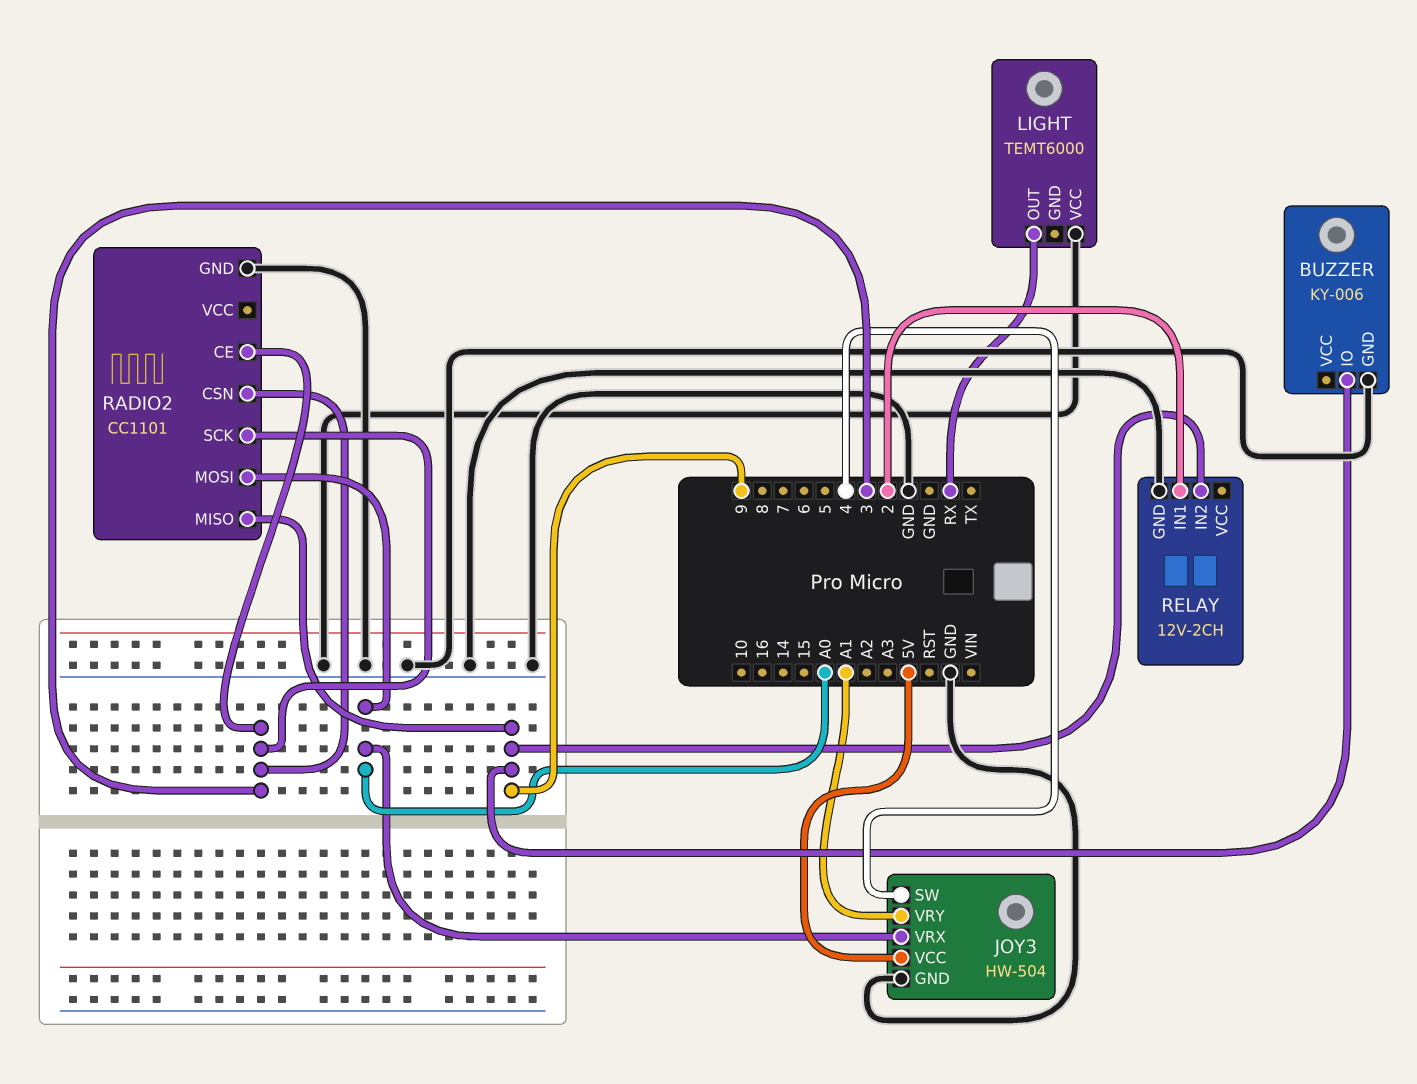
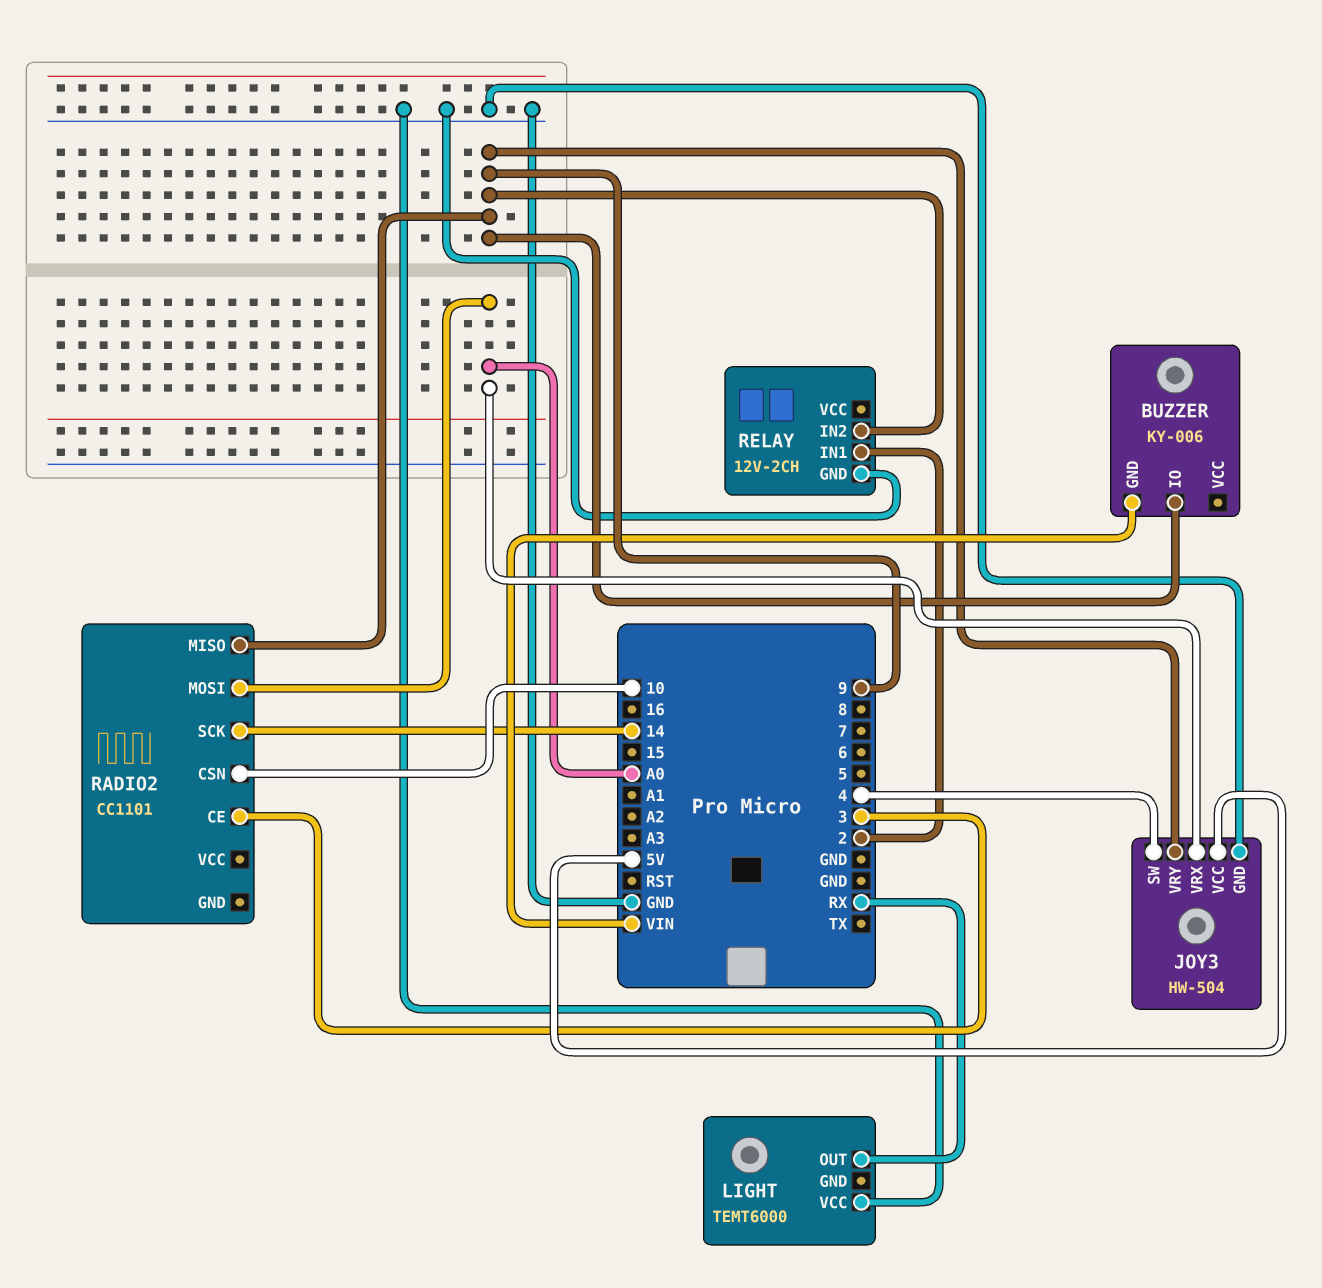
BUZZER pin GND: GND -> VIN
JOY3 pin VRY: A1 -> 9
RADIO2 pin CSN: 3 -> 10
RADIO2 pin GND: GND -> none
RADIO2 pin SCK: 3 -> 14

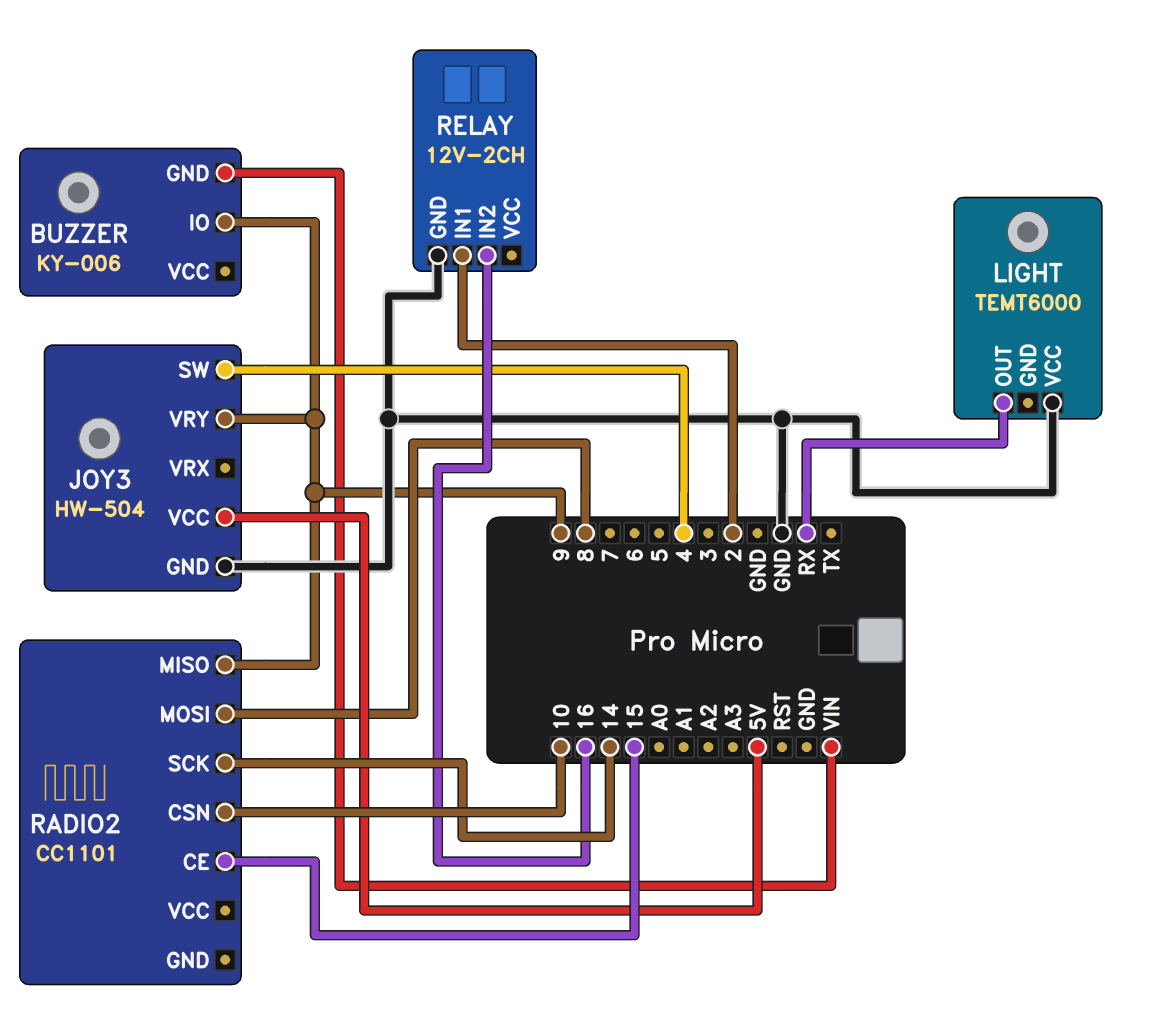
JOY3 pin VRX: A0 -> none
RADIO2 pin CE: 3 -> 15
RADIO2 pin MOSI: A0 -> 8
RELAY pin IN2: 9 -> 16

